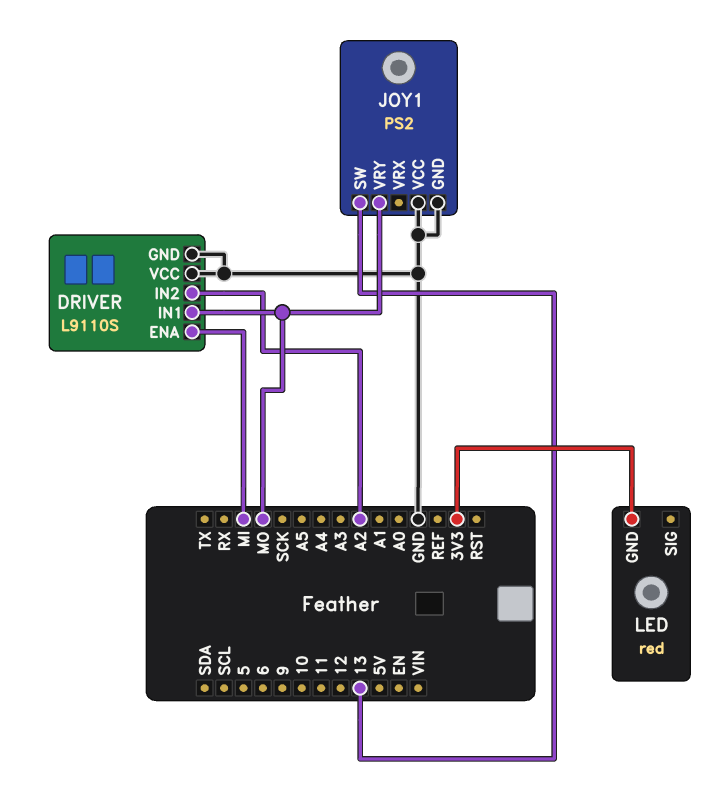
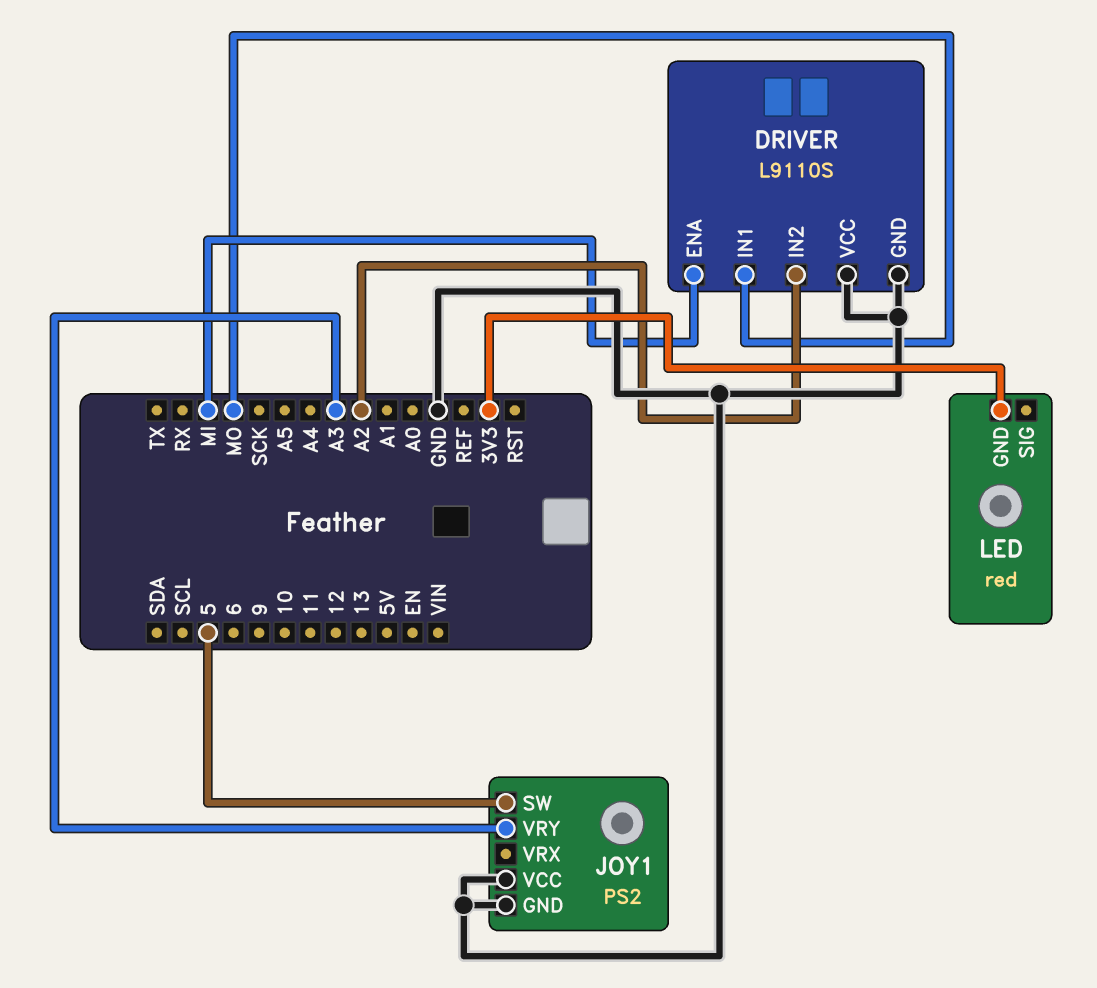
JOY1 pin SW: 13 -> 5
JOY1 pin VRY: MO -> A3

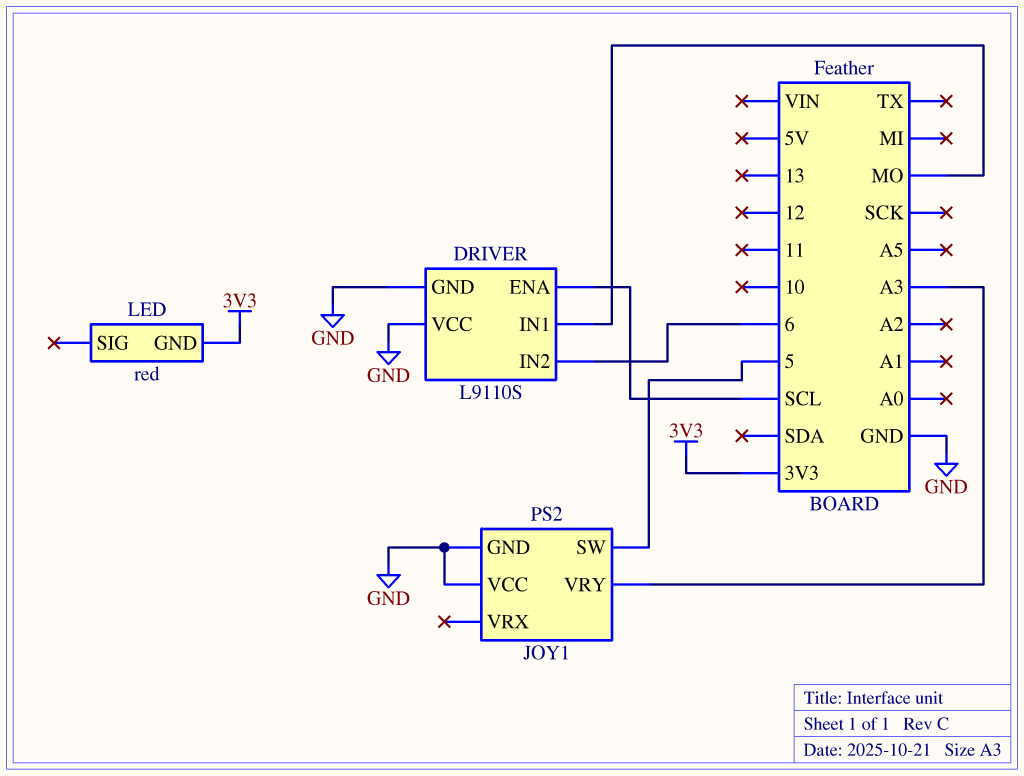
DRIVER pin ENA: MI -> SCL
DRIVER pin IN2: A2 -> 6

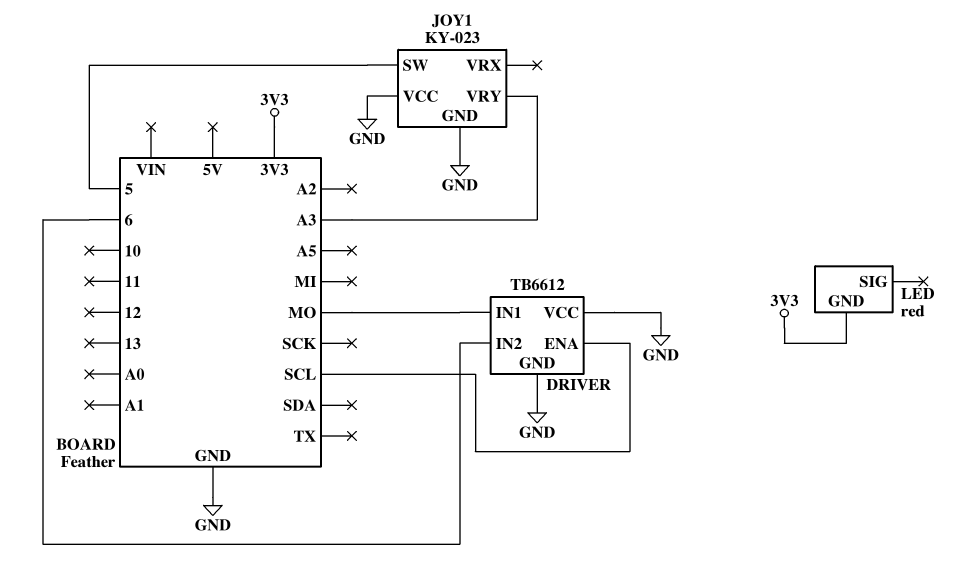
DRIVER: L9110S -> TB6612
JOY1: PS2 -> KY-023

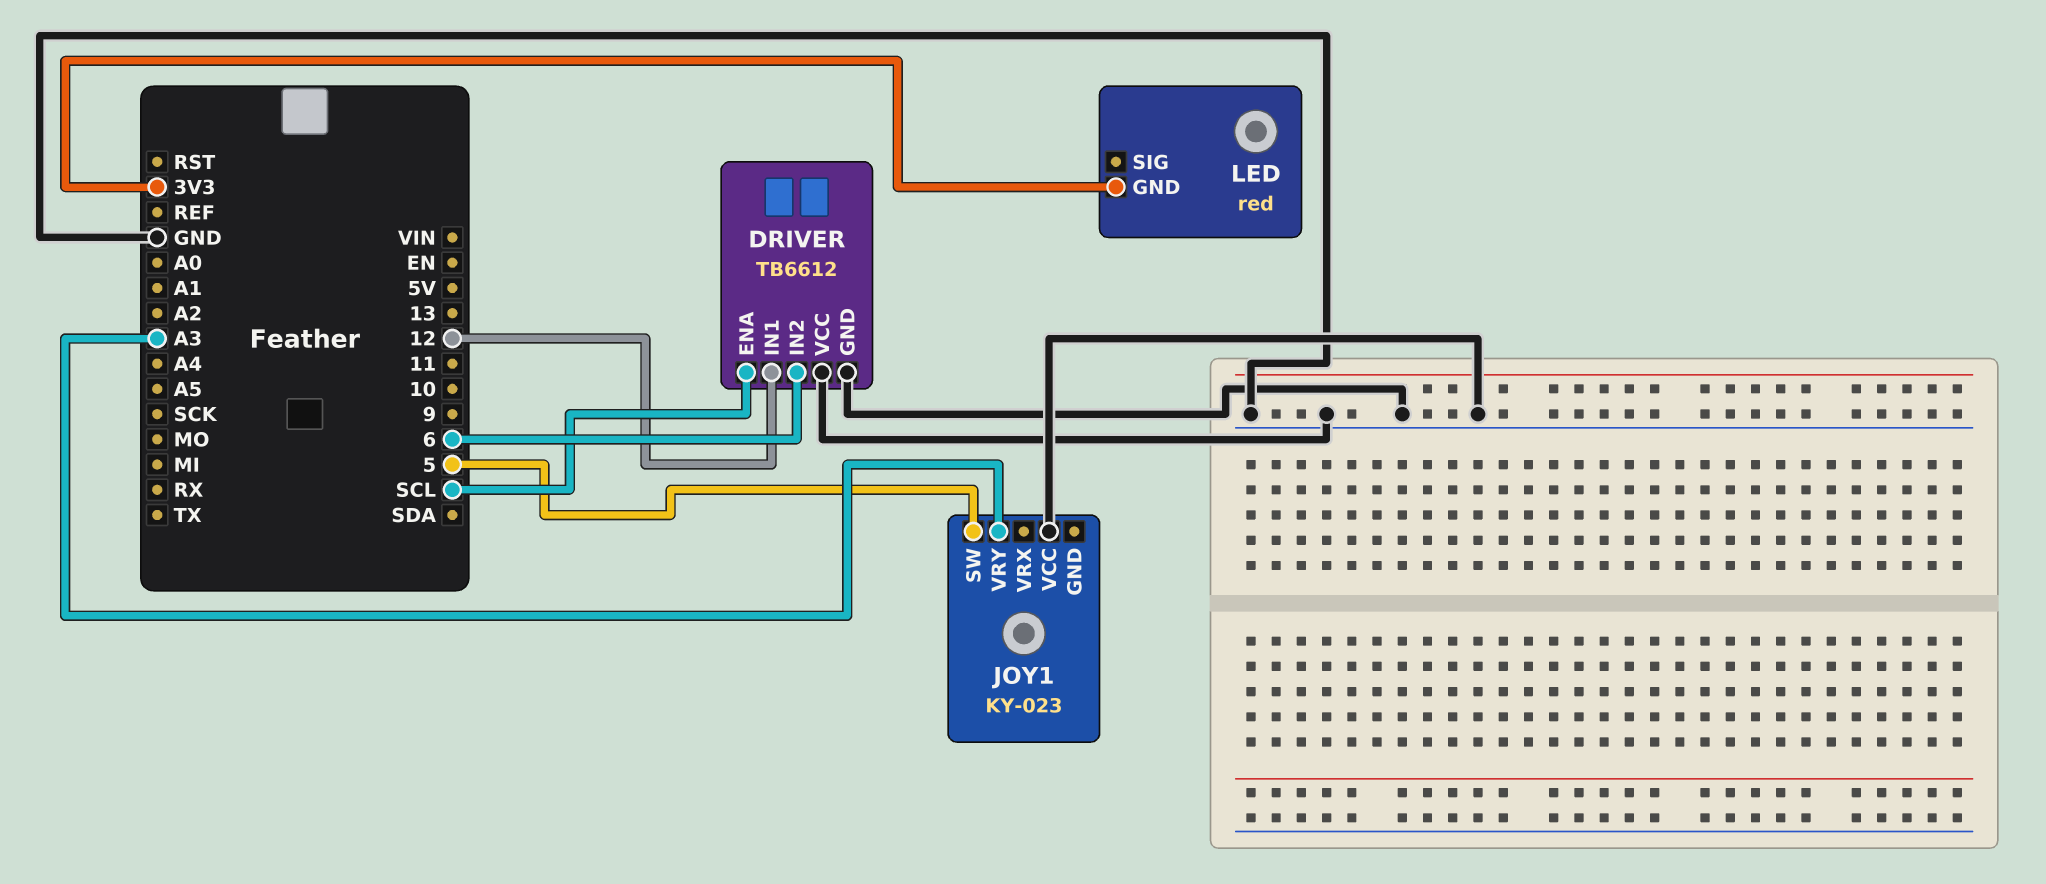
DRIVER pin IN1: MO -> 12
JOY1 pin GND: GND -> none

